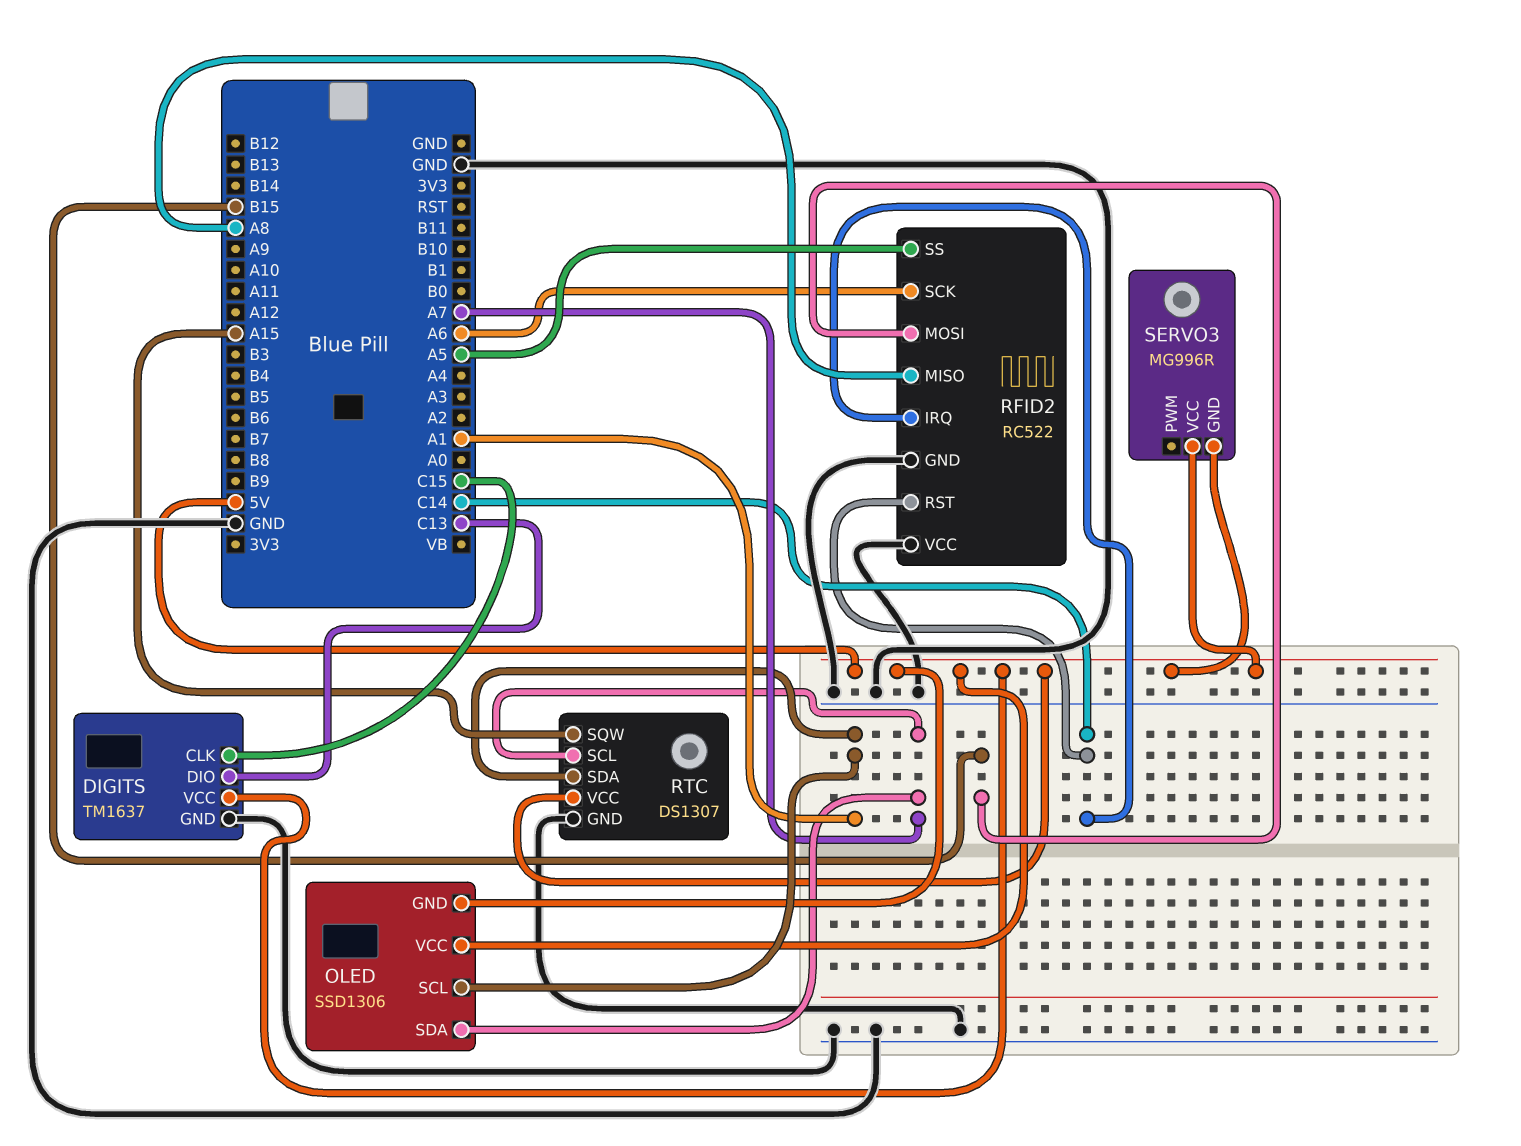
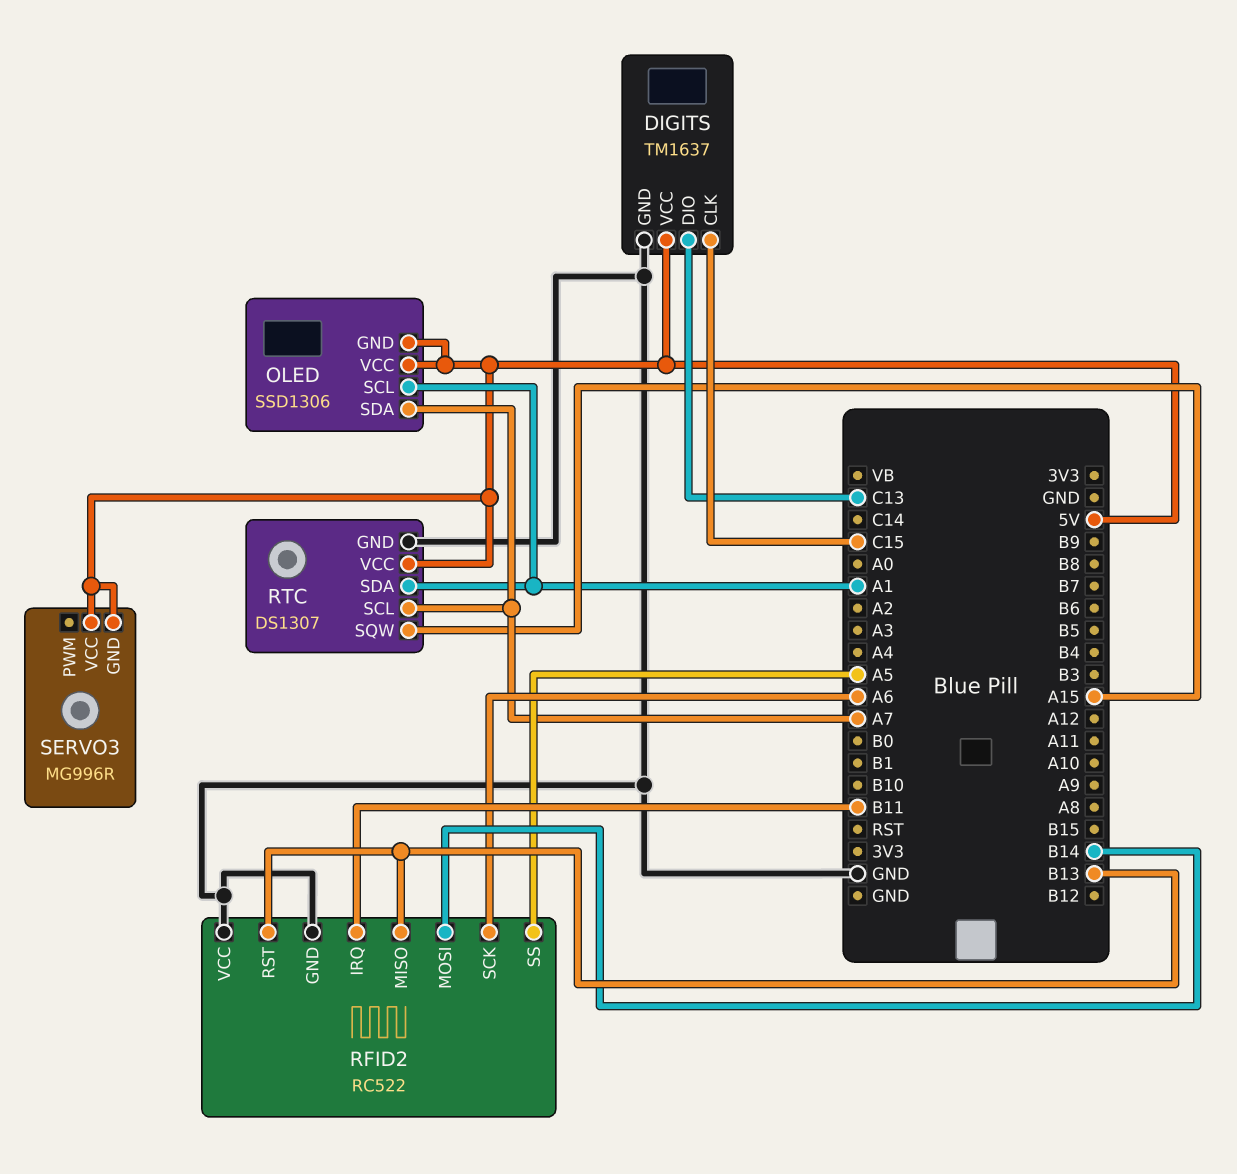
RFID2 pin IRQ: C14 -> B11
RFID2 pin MISO: A8 -> B13
RFID2 pin MOSI: B15 -> B14
RFID2 pin RST: C14 -> B13

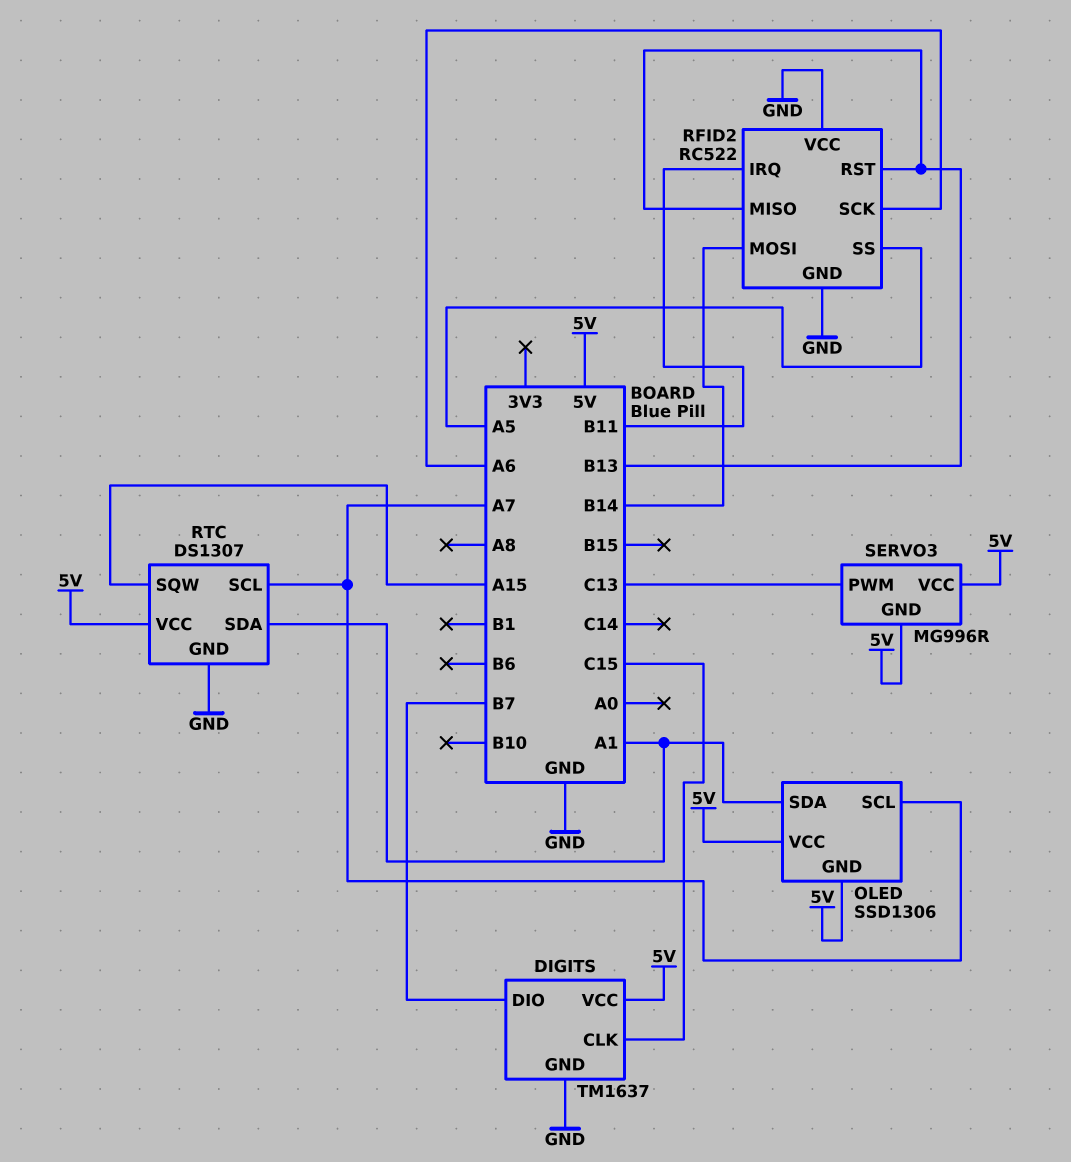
DIGITS pin DIO: C13 -> B7
OLED pin SCL: A1 -> A7
OLED pin SDA: A7 -> A1
SERVO3 pin PWM: none -> C13

